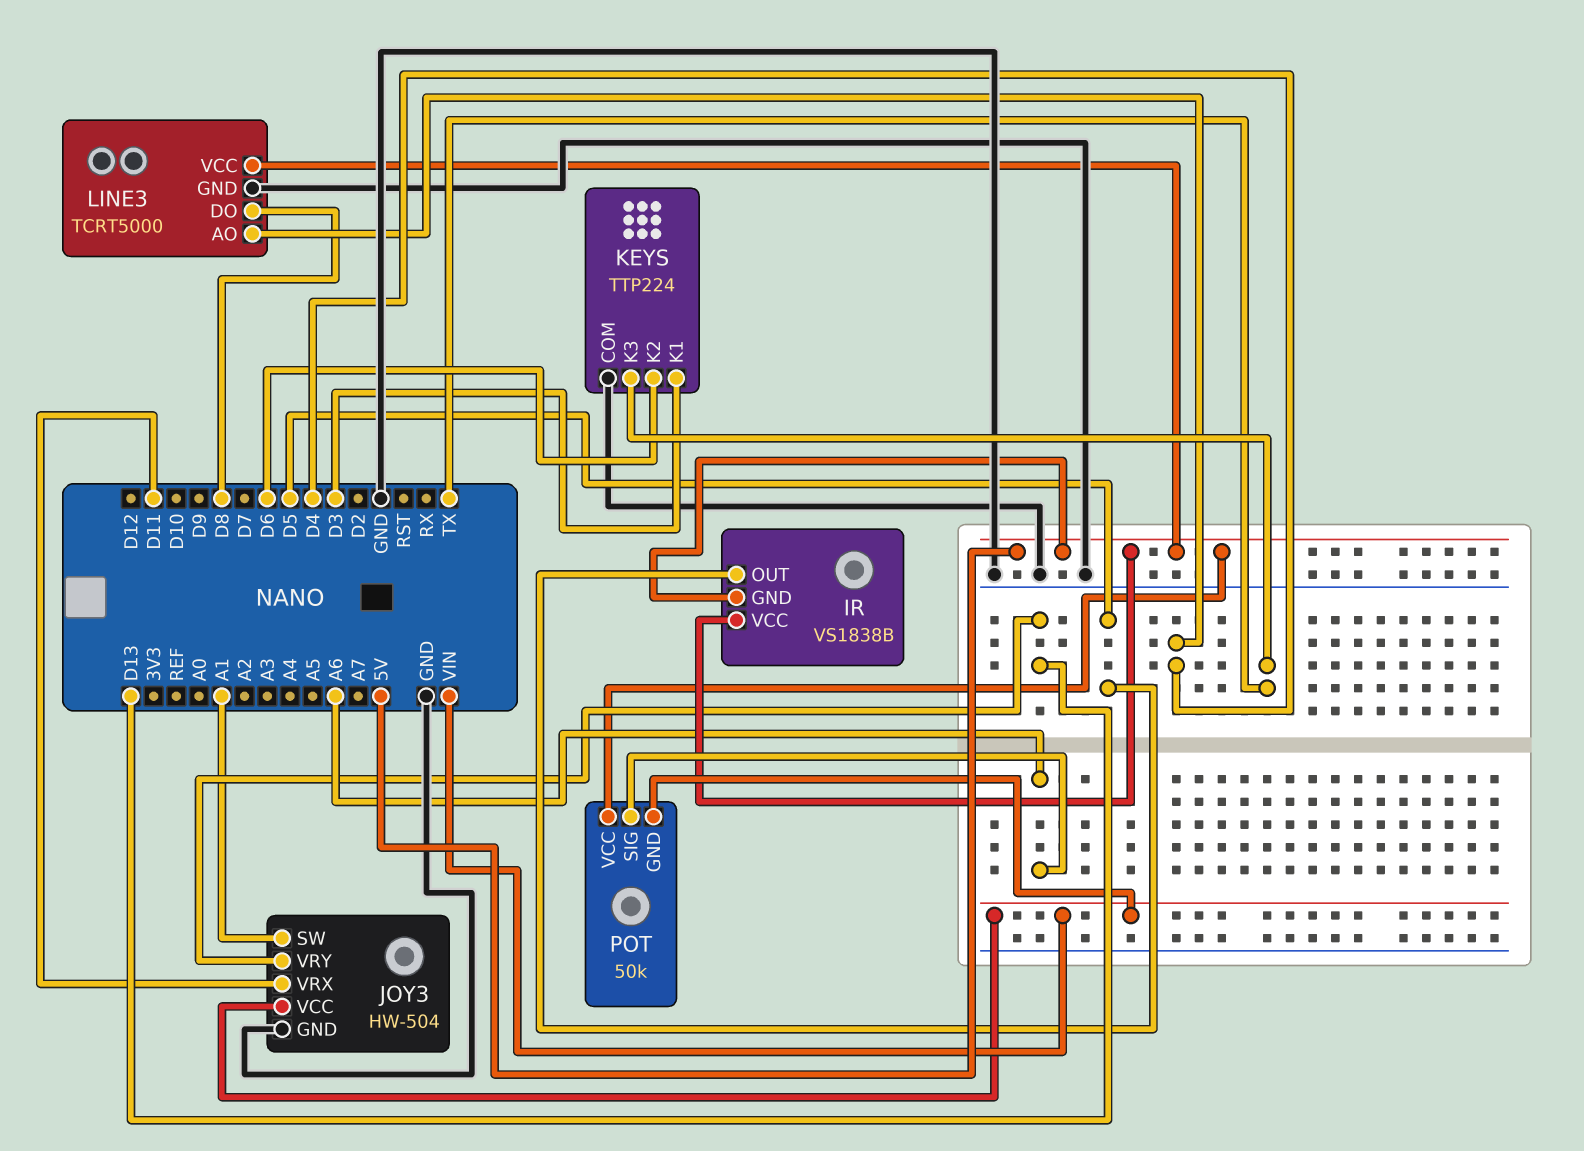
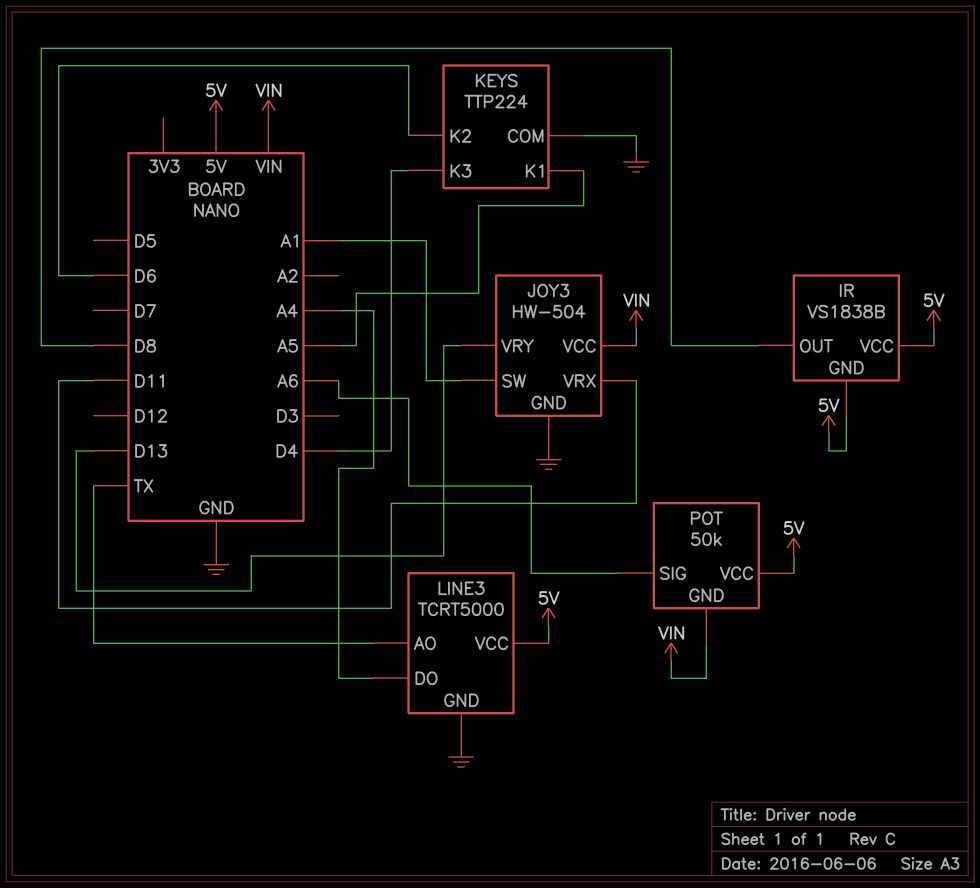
IR pin OUT: D5 -> D8
KEYS pin K1: D3 -> A5
KEYS pin K3: TX -> D4
LINE3 pin AO: D4 -> TX
LINE3 pin DO: D8 -> A4

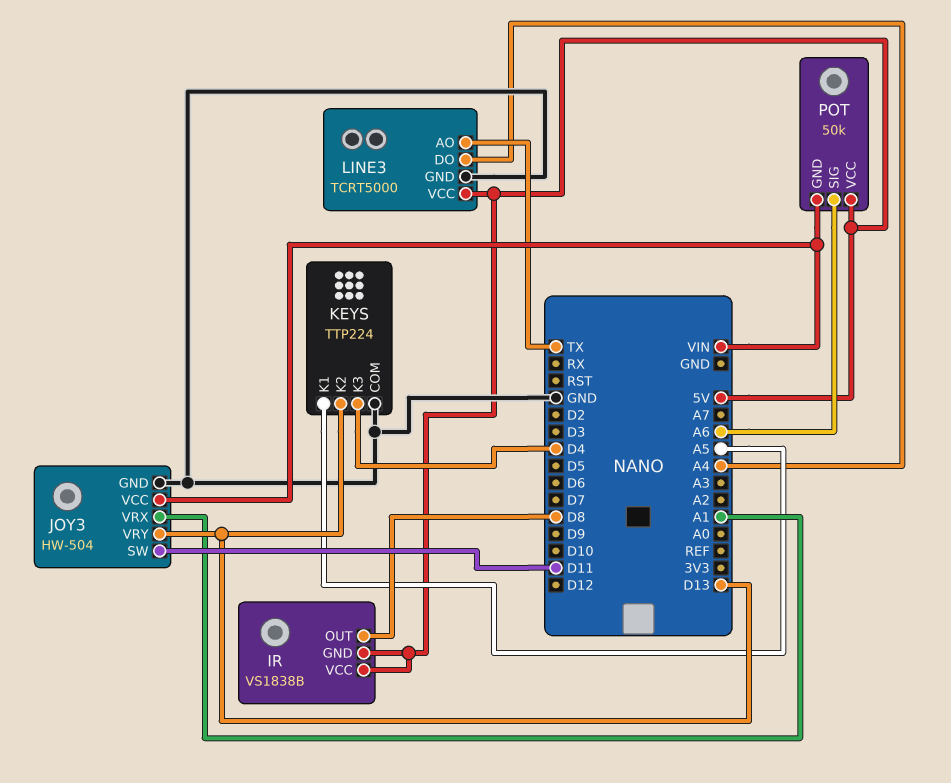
JOY3 pin SW: A1 -> D11
JOY3 pin VRX: D11 -> A1
KEYS pin K2: D6 -> D13

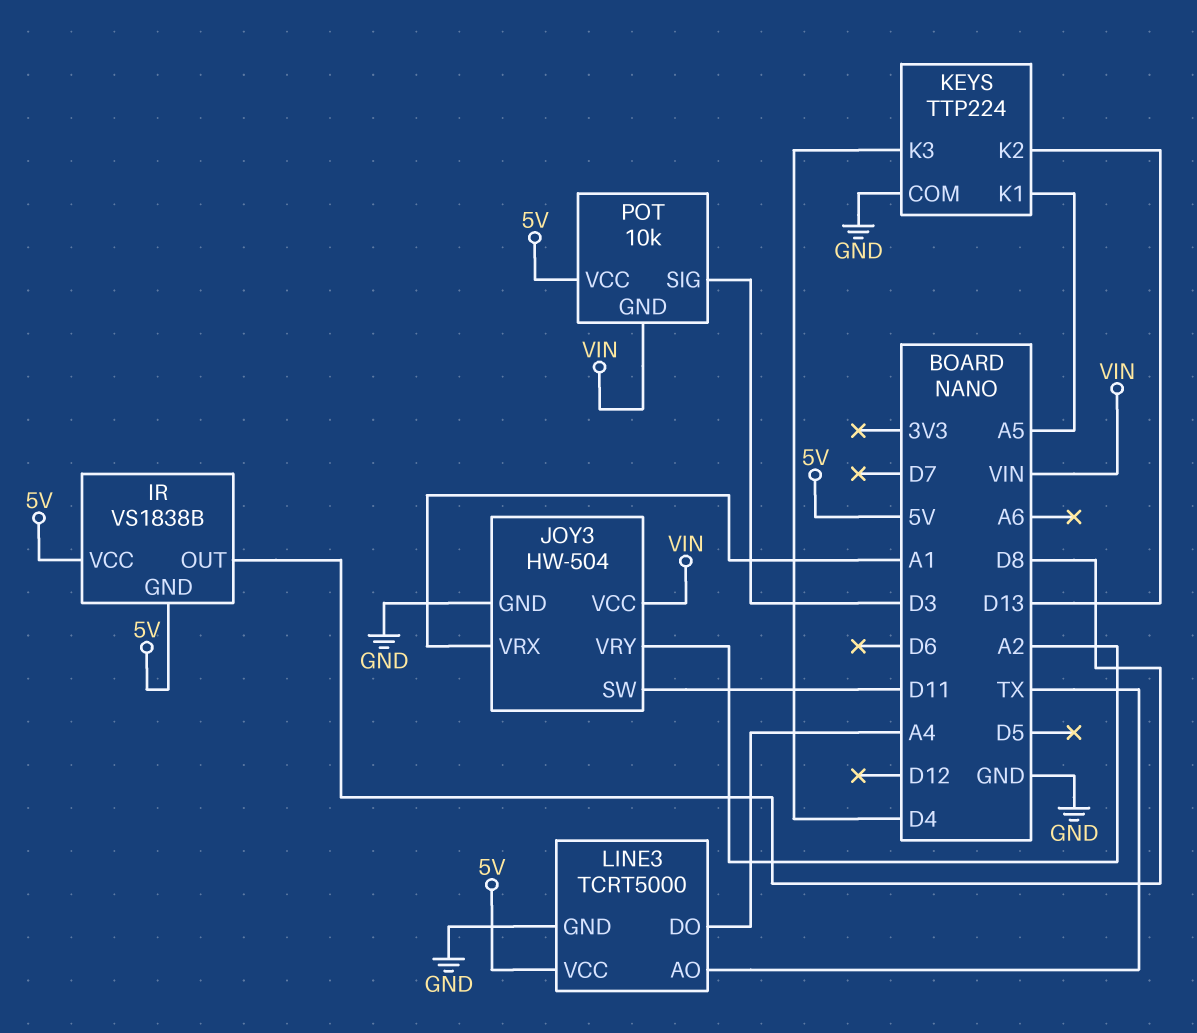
JOY3 pin VRY: D13 -> A2
POT: 50k -> 10k
POT pin SIG: A6 -> D3

